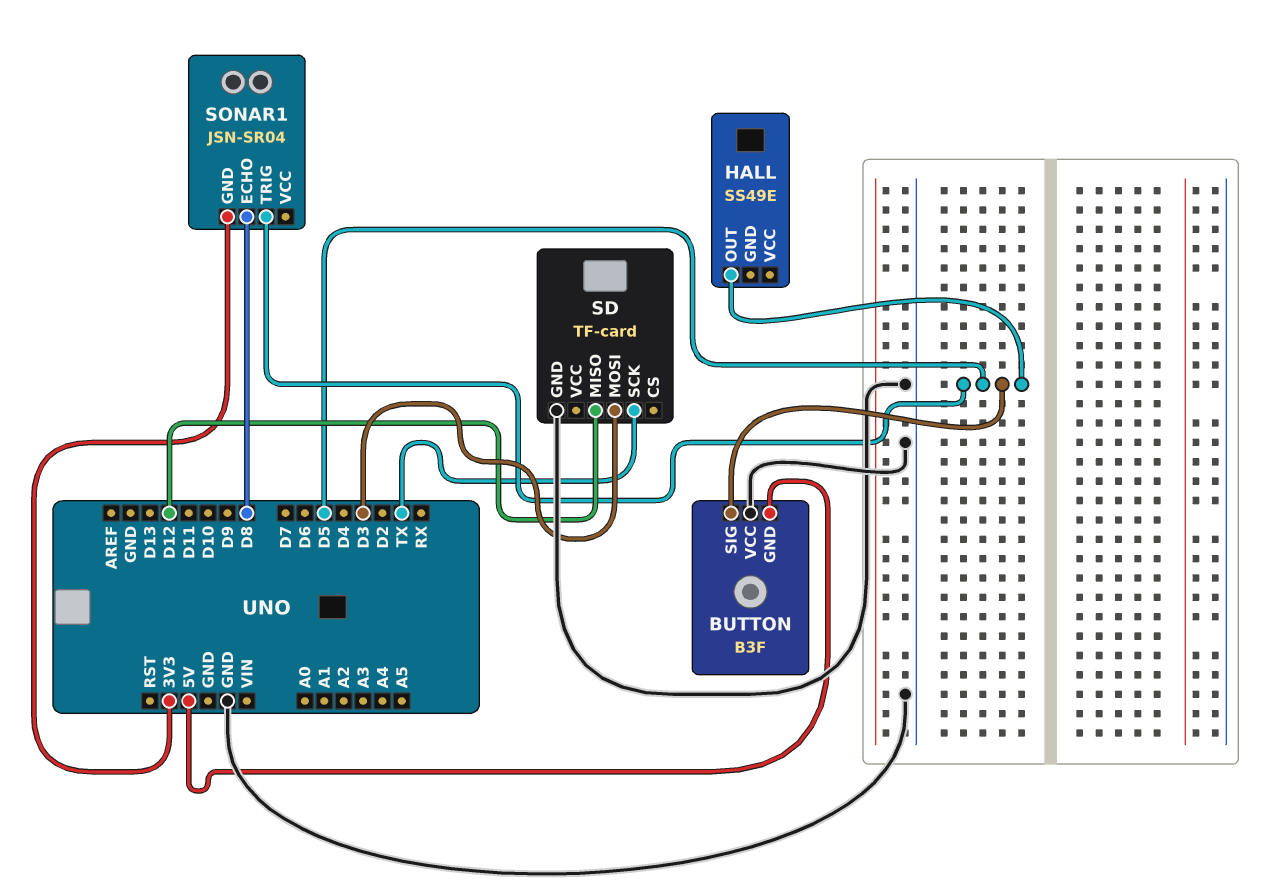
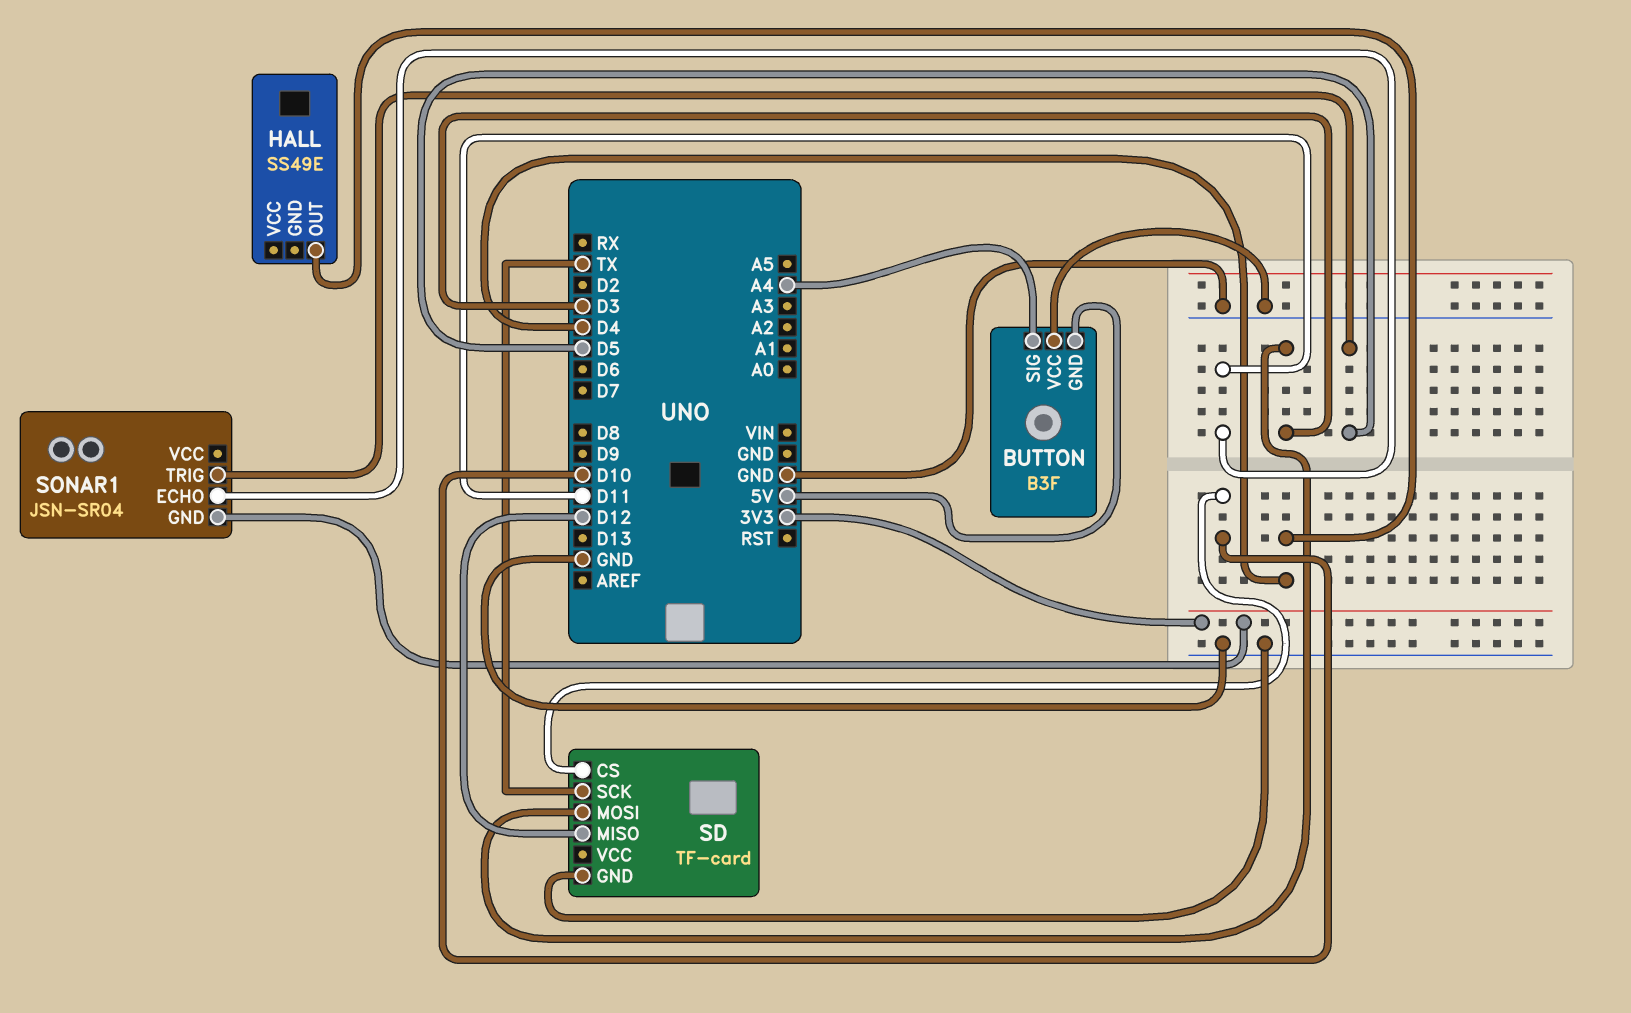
BUTTON pin SIG: D5 -> A4
HALL pin OUT: D5 -> D4
SD pin CS: none -> D10
SONAR1 pin ECHO: D8 -> D11

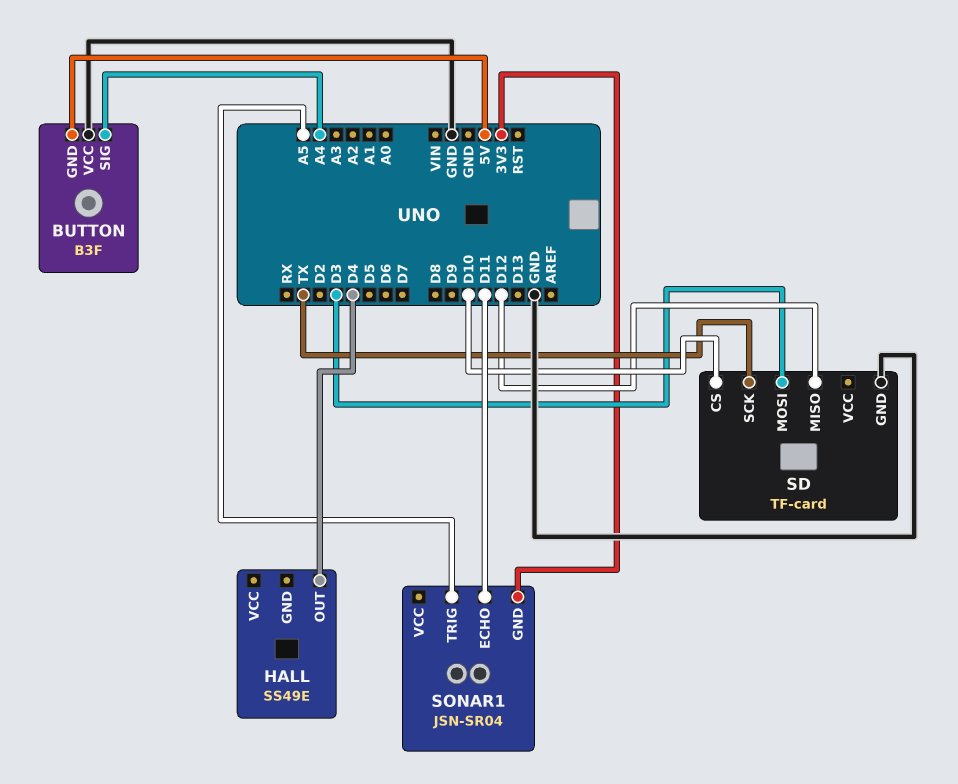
SONAR1 pin TRIG: D5 -> A5

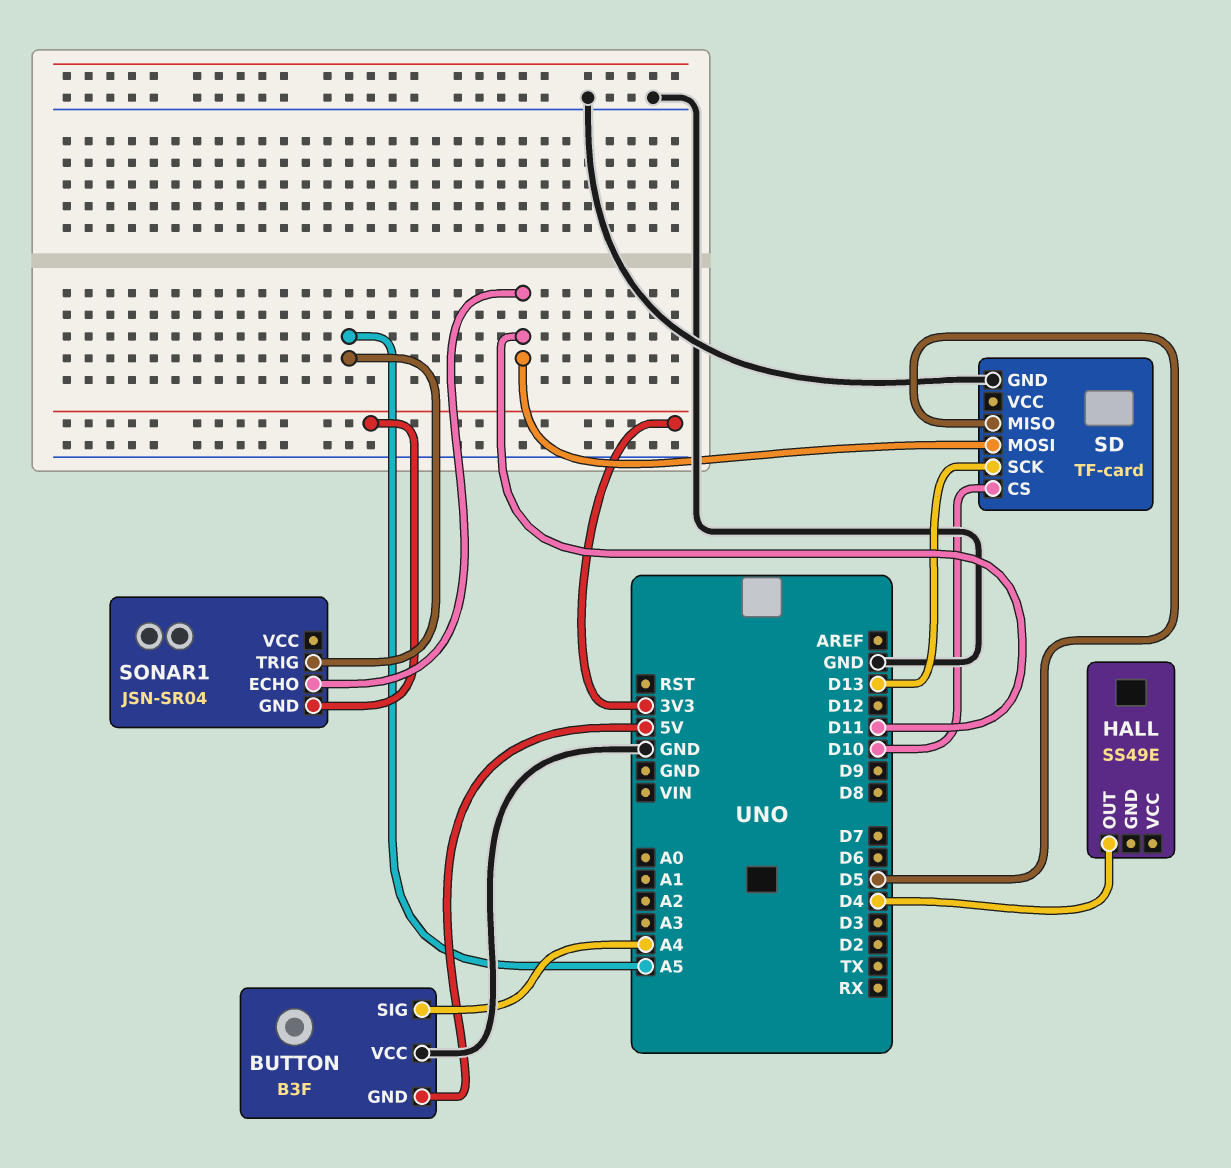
SD pin MISO: D12 -> D5
SD pin MOSI: D3 -> D11
SD pin SCK: TX -> D13

